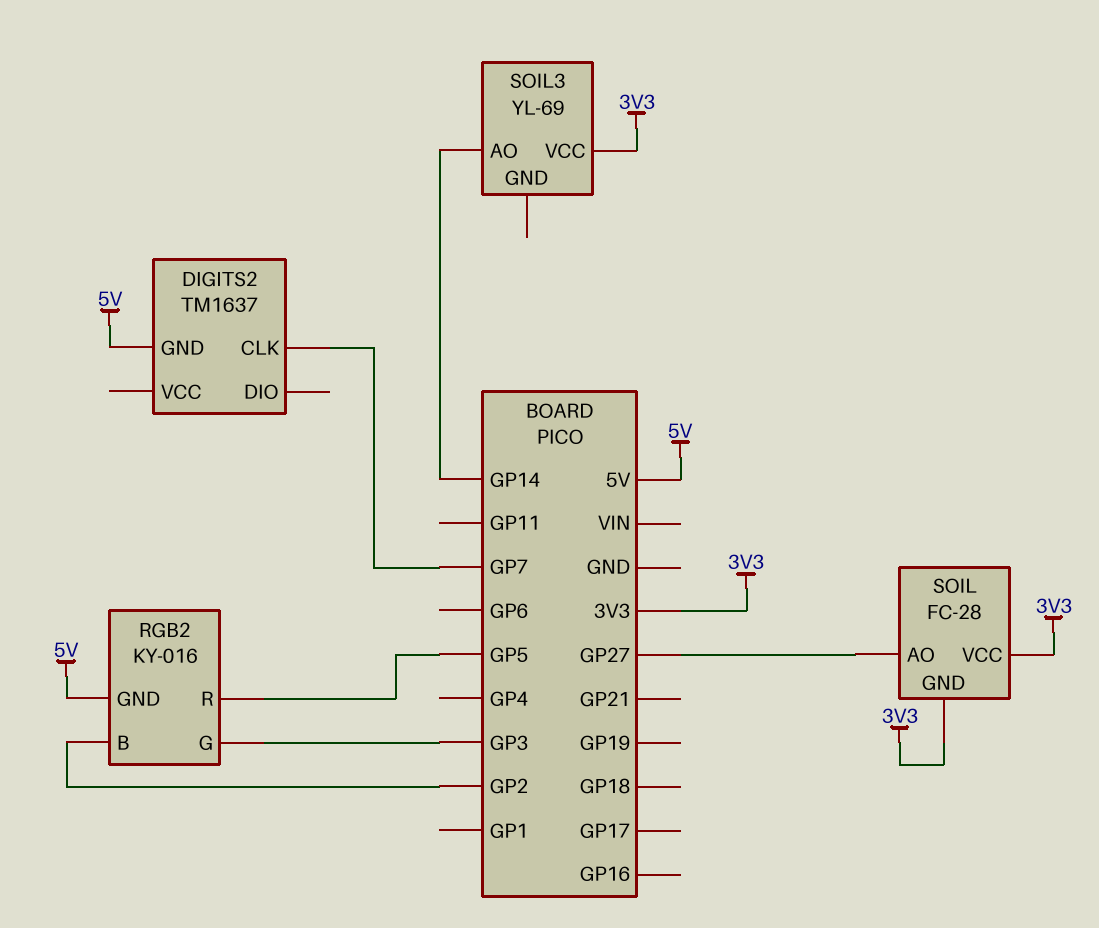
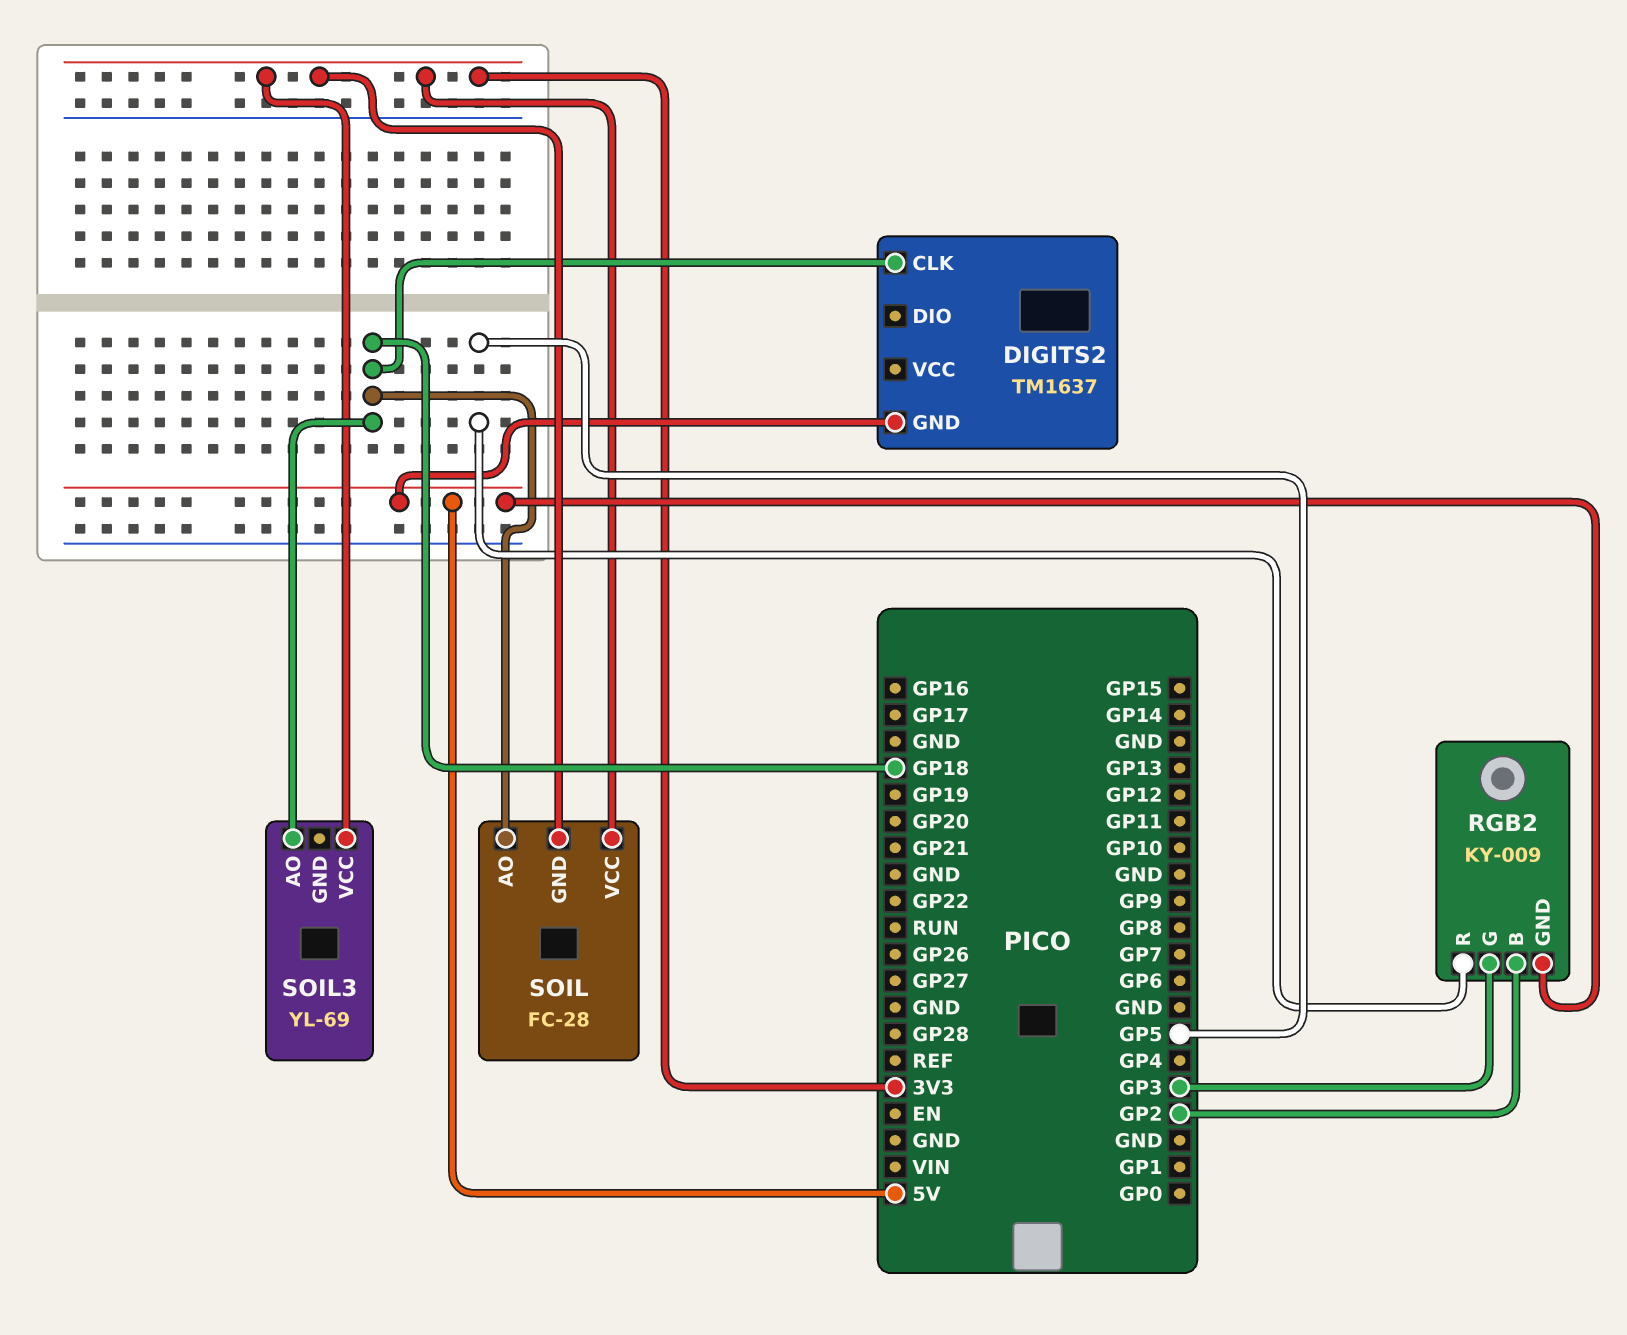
DIGITS2 pin CLK: GP7 -> GP18
RGB2: KY-016 -> KY-009
SOIL pin AO: GP27 -> GP18
SOIL3 pin AO: GP14 -> GP18

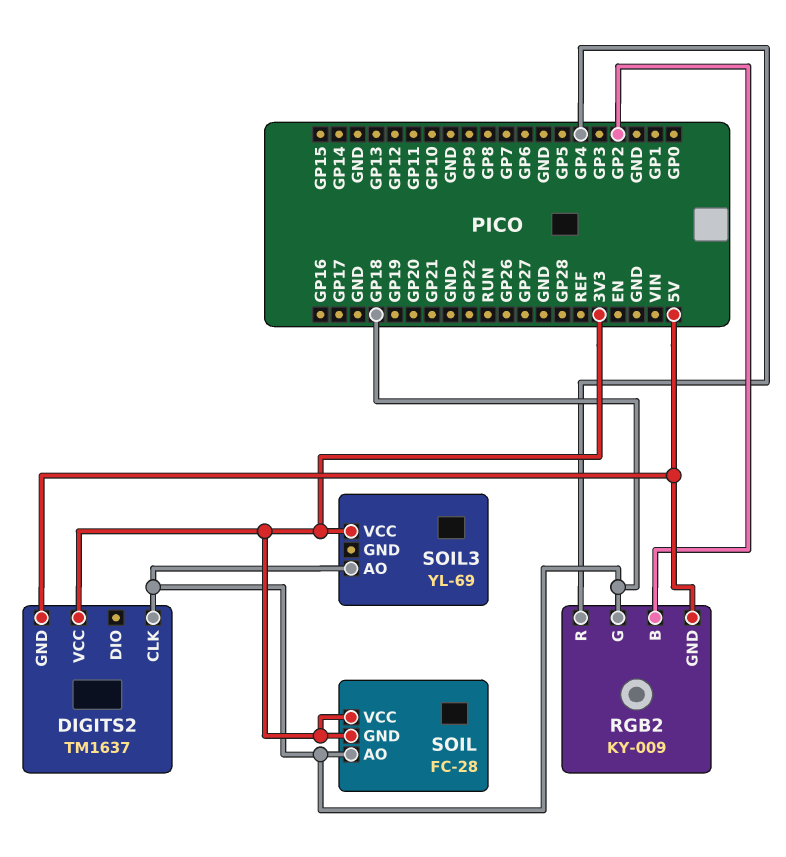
DIGITS2 pin VCC: none -> 3V3
RGB2 pin G: GP3 -> GP18
RGB2 pin R: GP5 -> GP4

